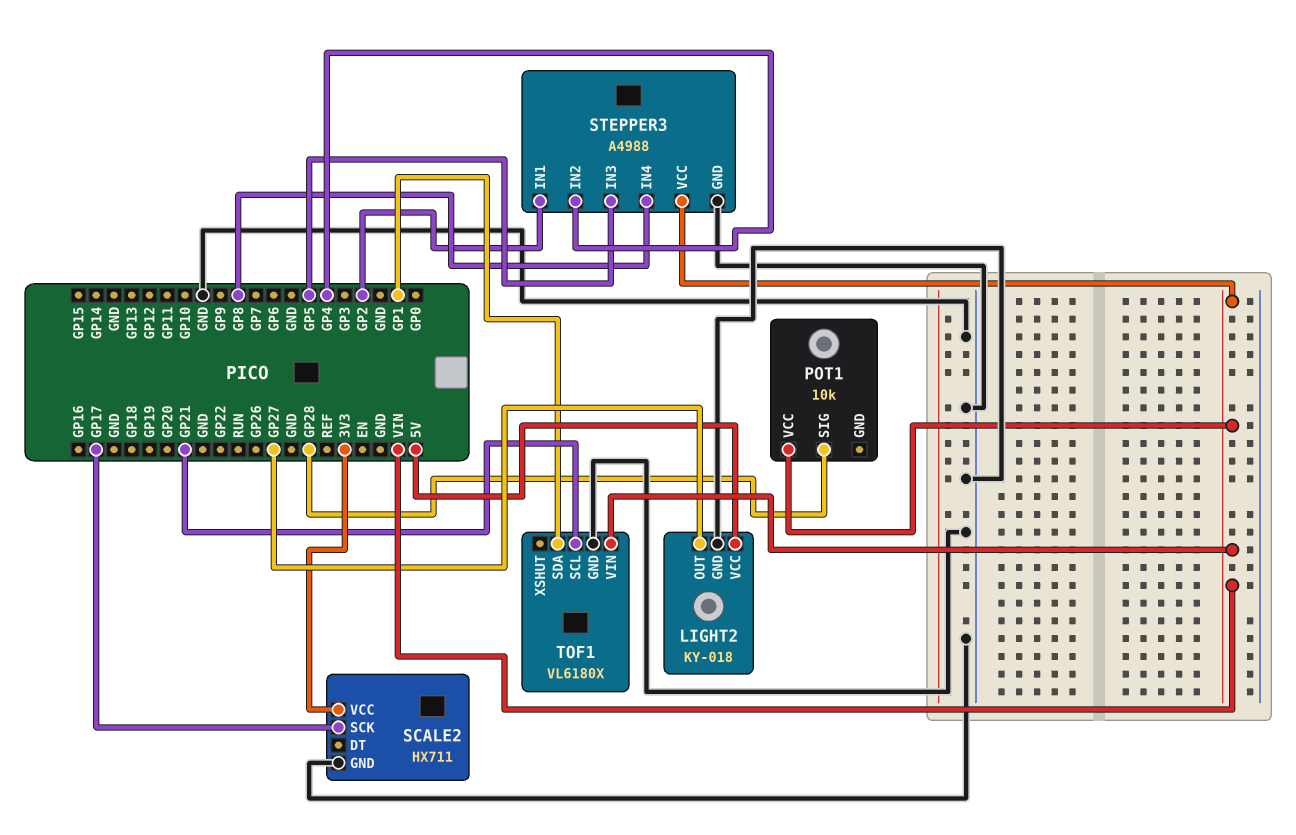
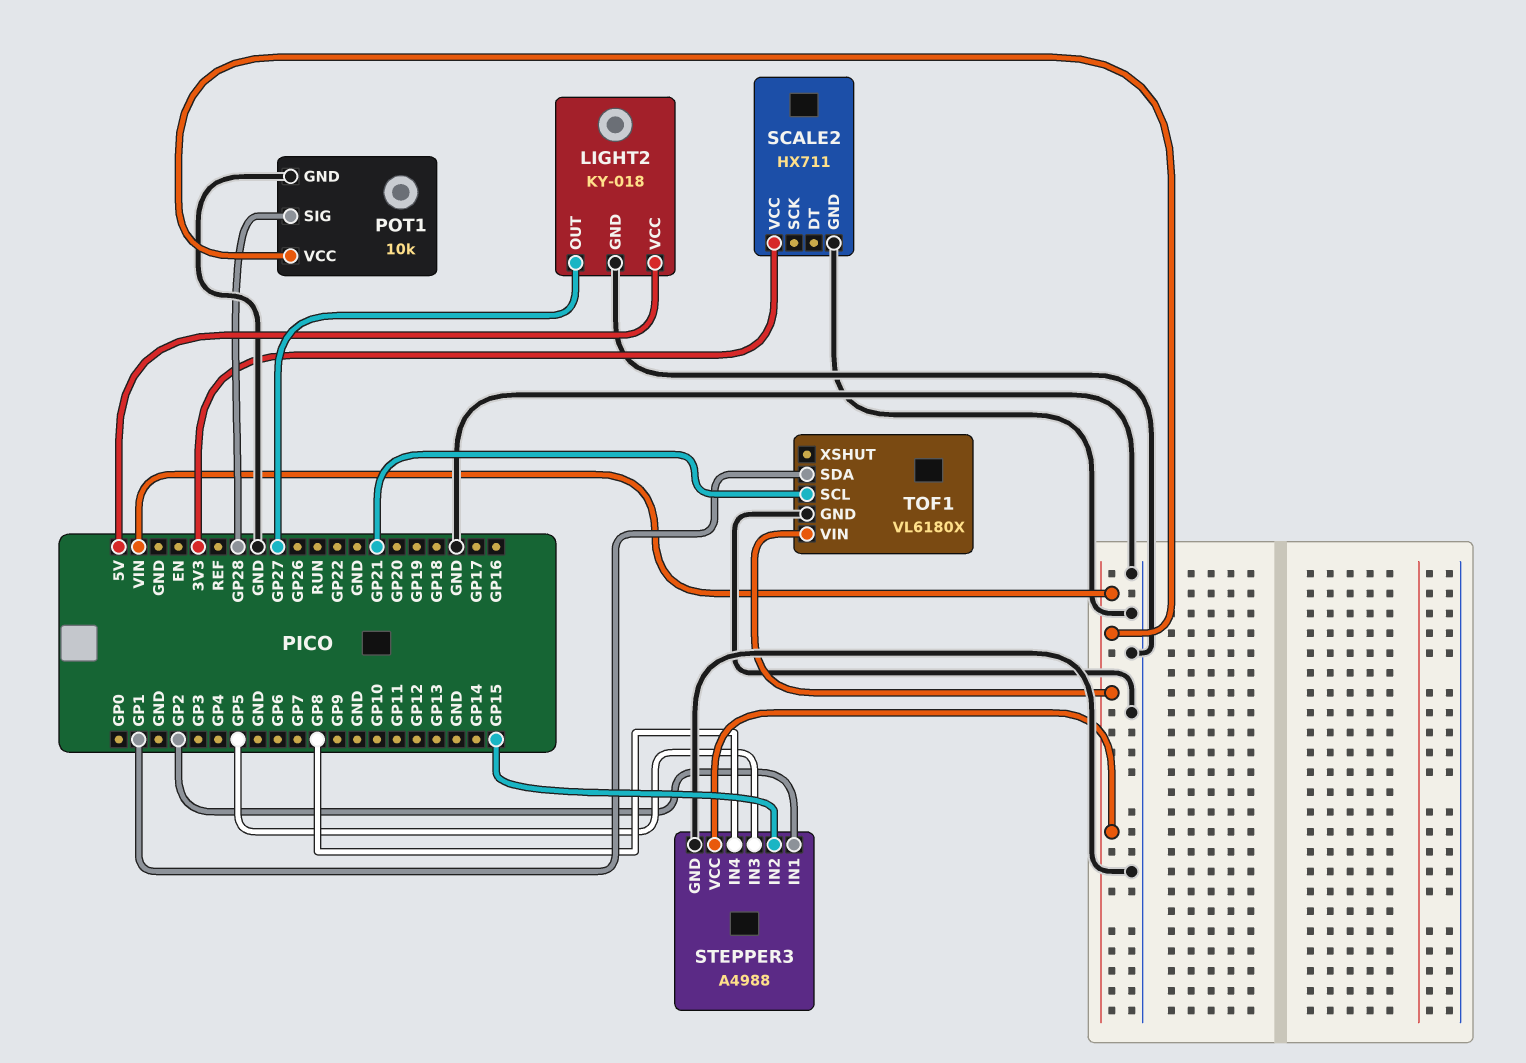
POT1 pin GND: none -> GND
SCALE2 pin SCK: GP17 -> none
STEPPER3 pin IN2: GP4 -> GP15

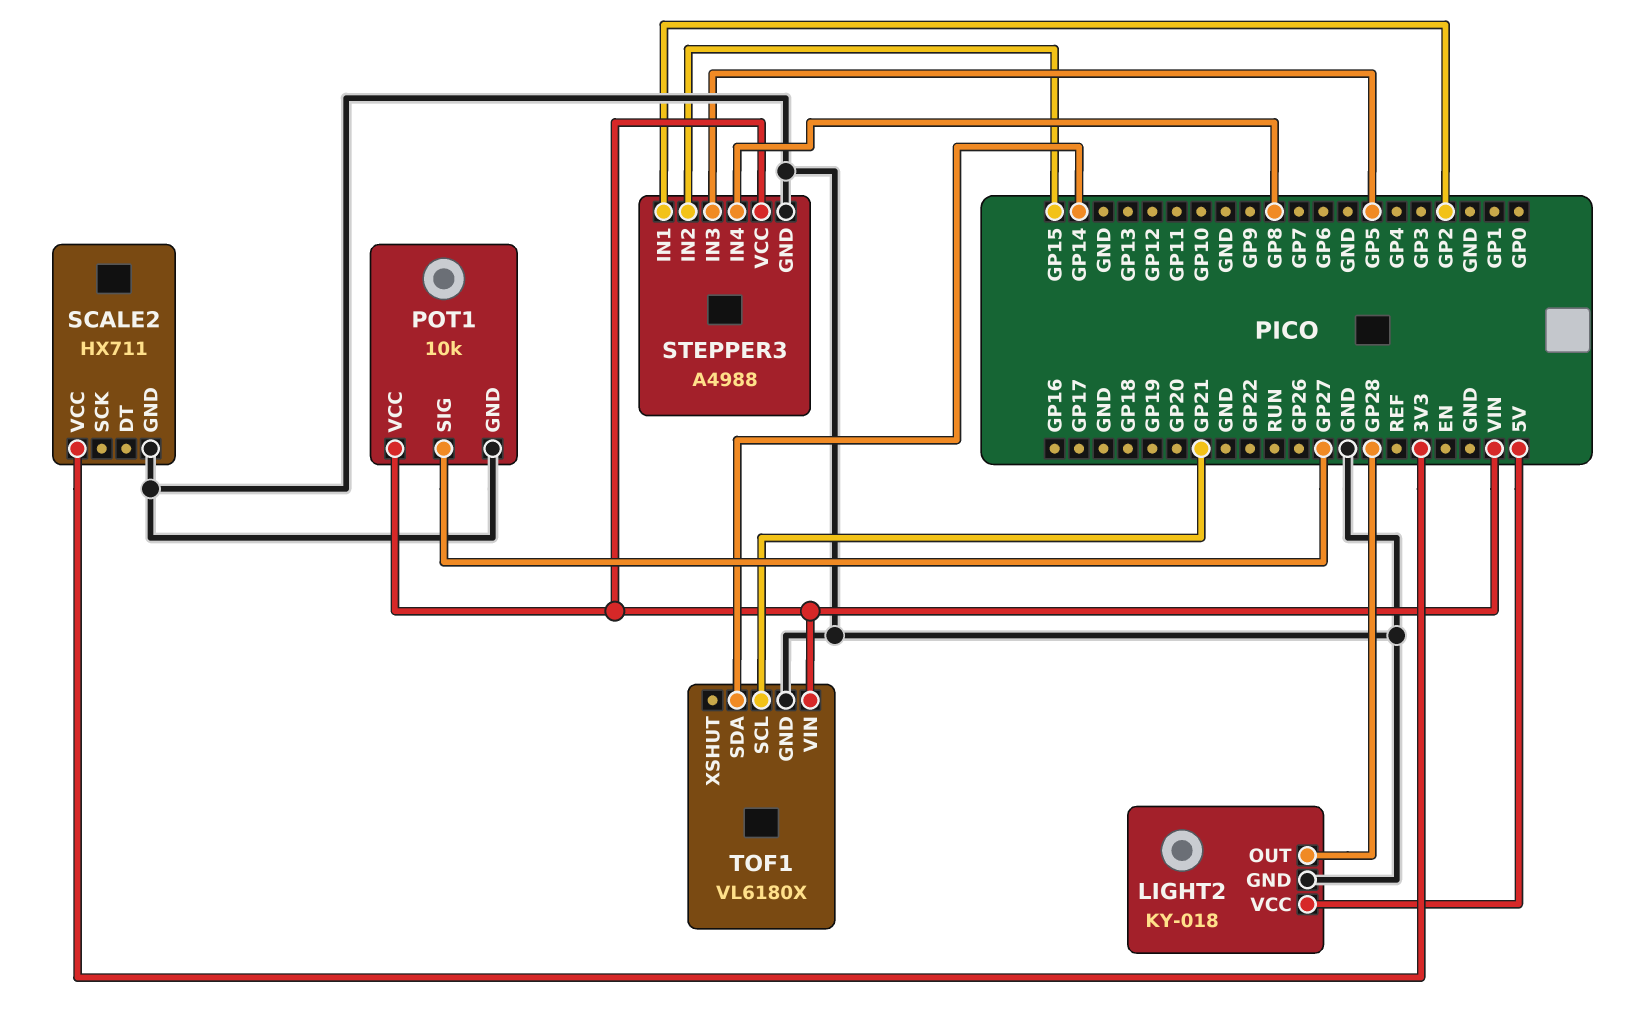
LIGHT2 pin OUT: GP27 -> GP28
POT1 pin SIG: GP28 -> GP27
TOF1 pin SDA: GP1 -> GP14

